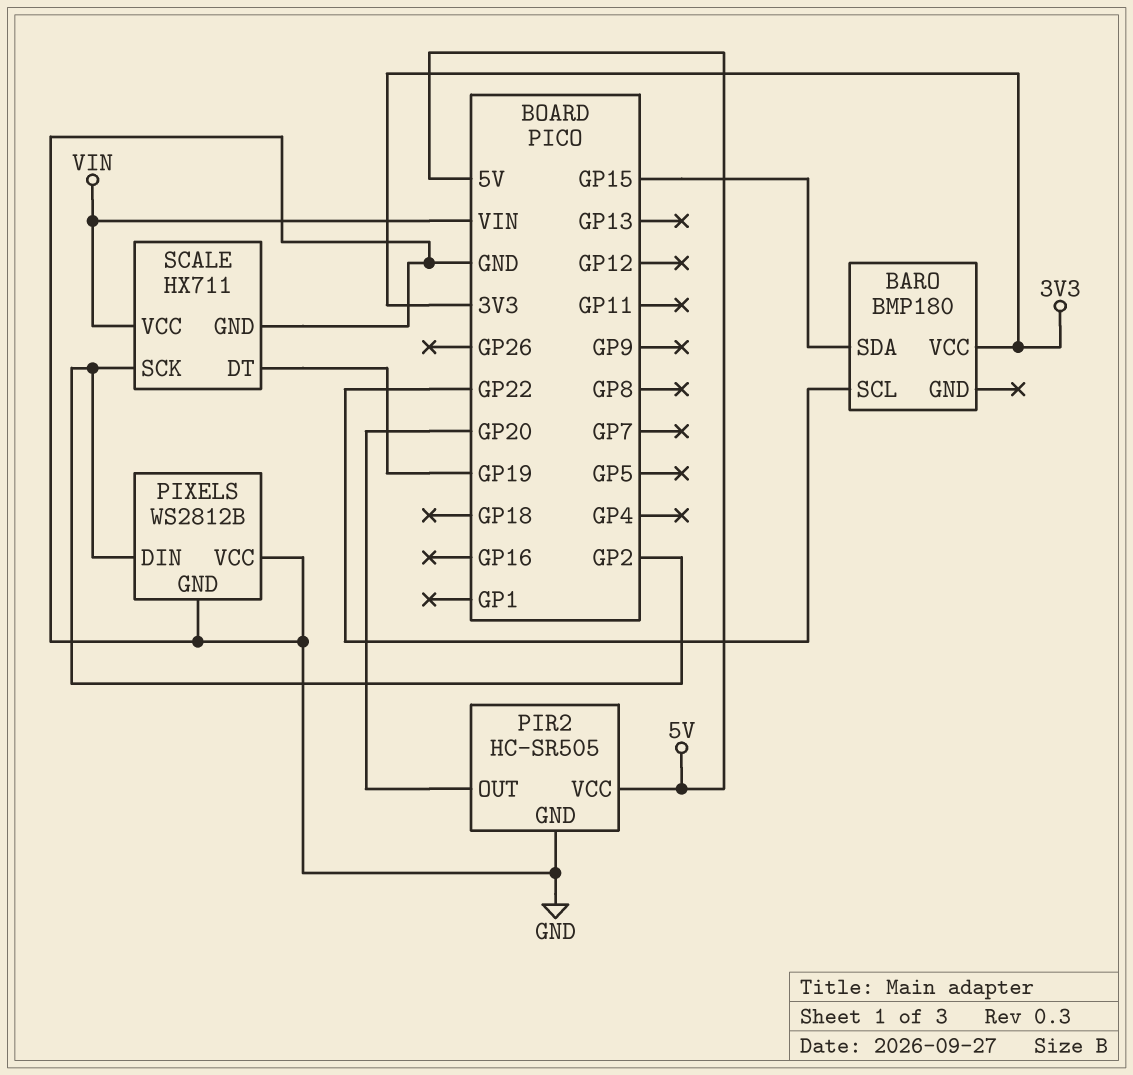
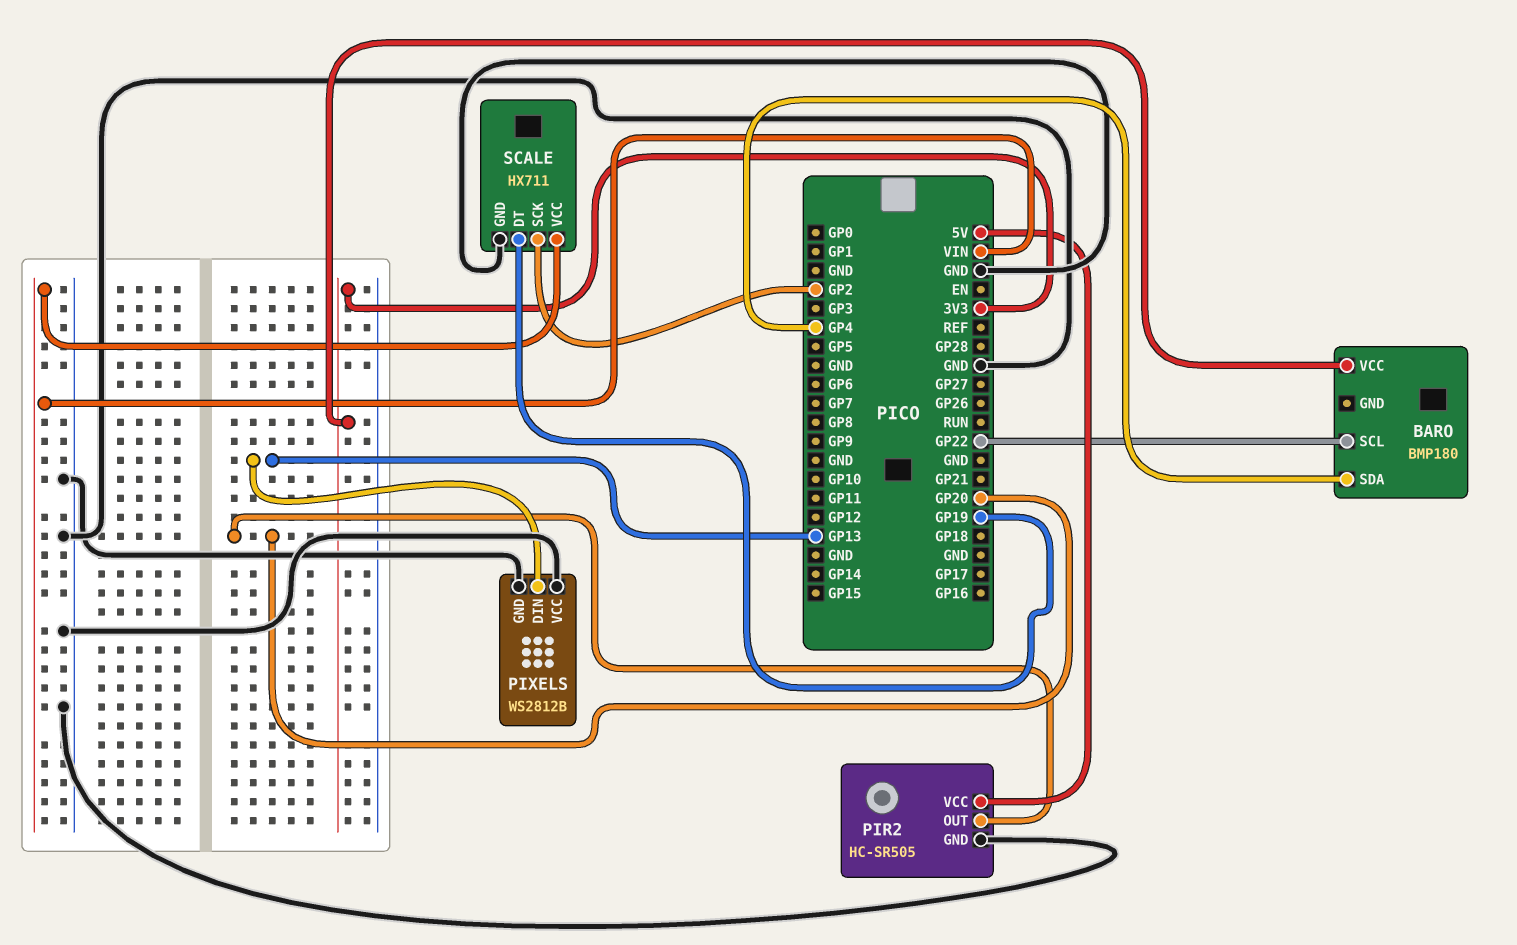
BARO pin SDA: GP15 -> GP4
PIXELS pin DIN: GP2 -> GP13

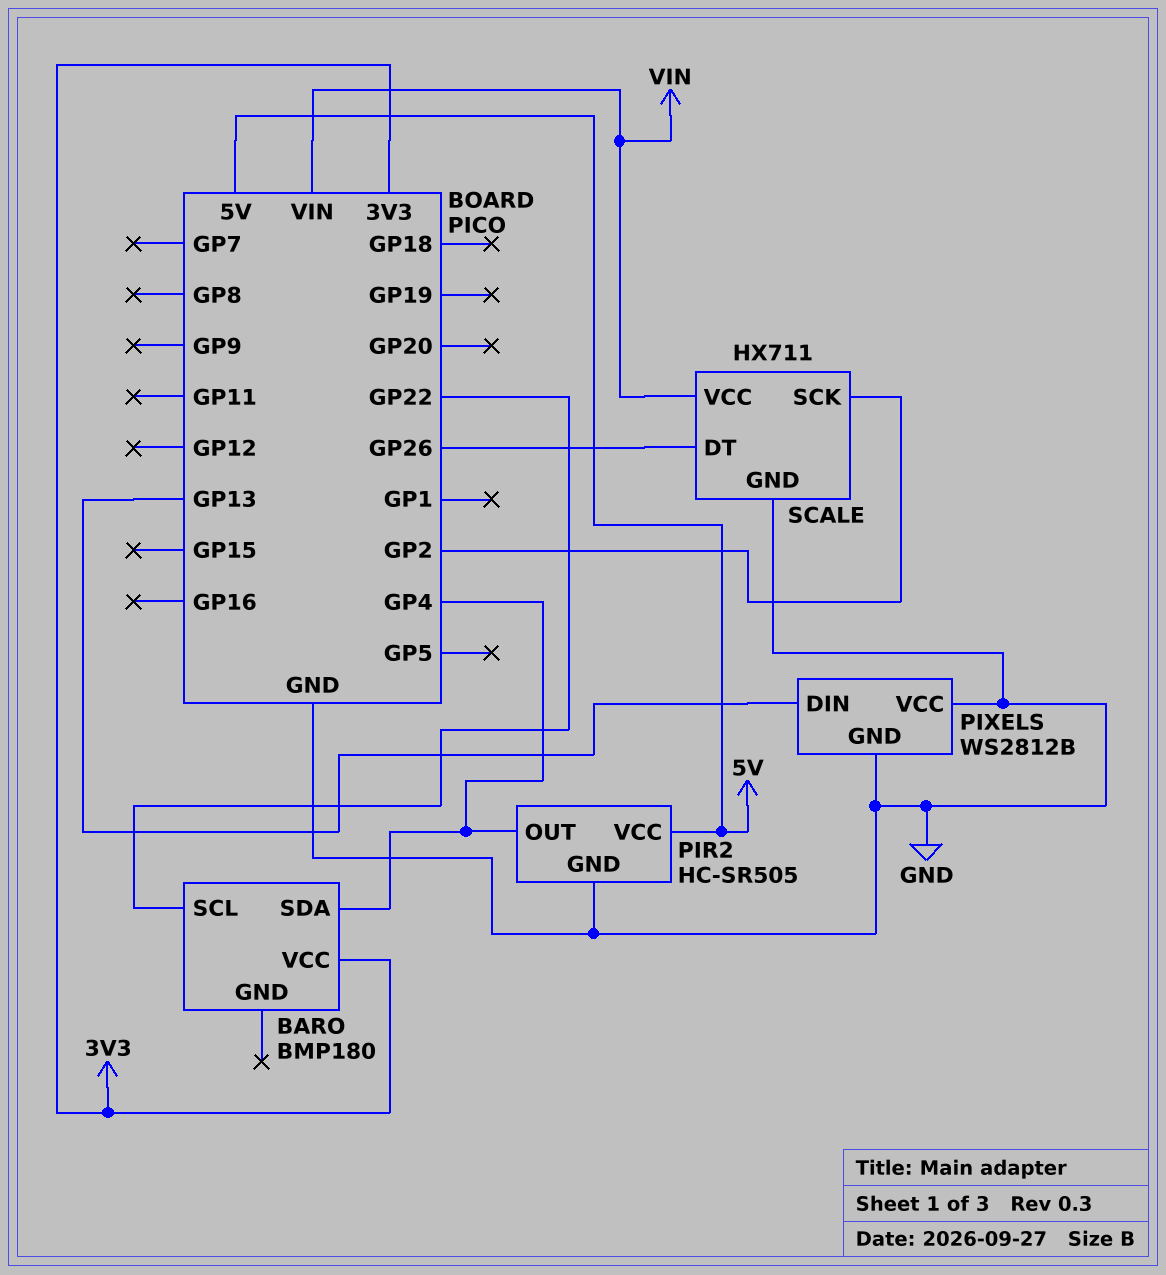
PIR2 pin OUT: GP20 -> GP4
SCALE pin DT: GP19 -> GP26

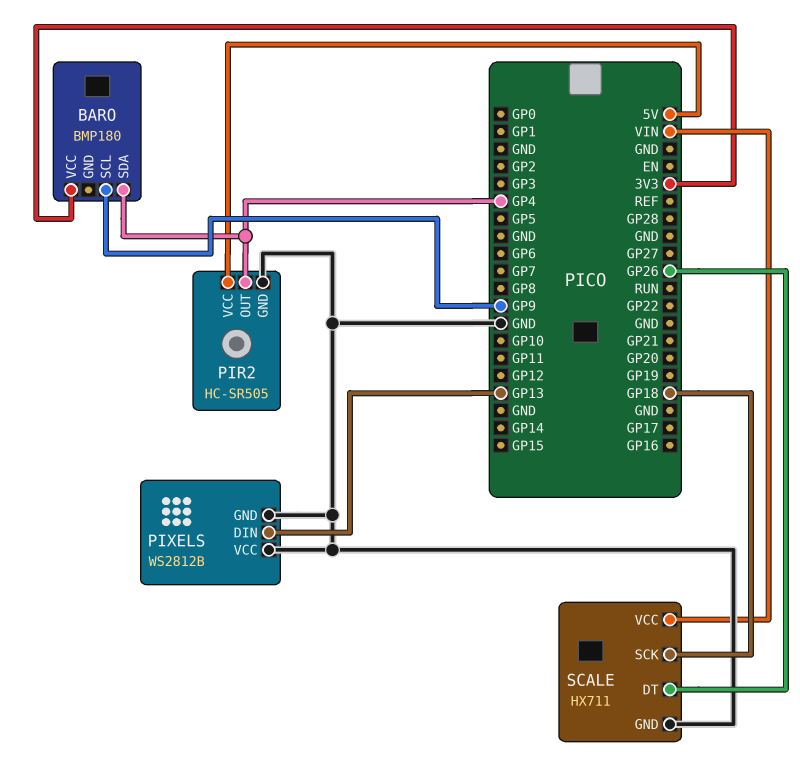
BARO pin SCL: GP22 -> GP9
SCALE pin SCK: GP2 -> GP18

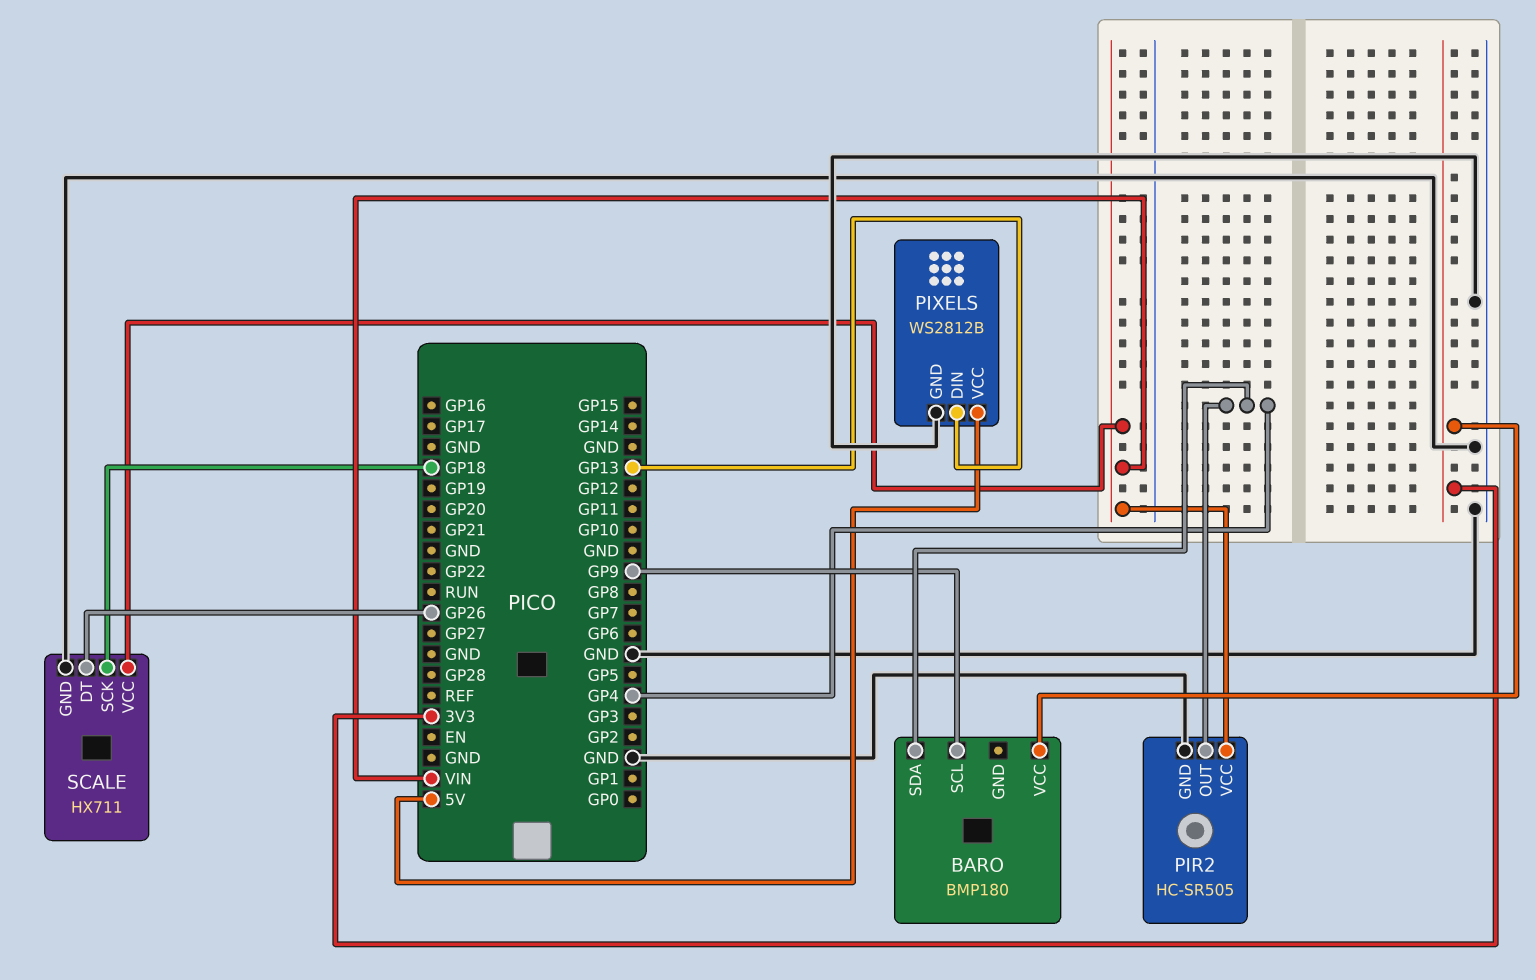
PIR2 pin VCC: 5V -> VIN
PIXELS pin VCC: GND -> 5V

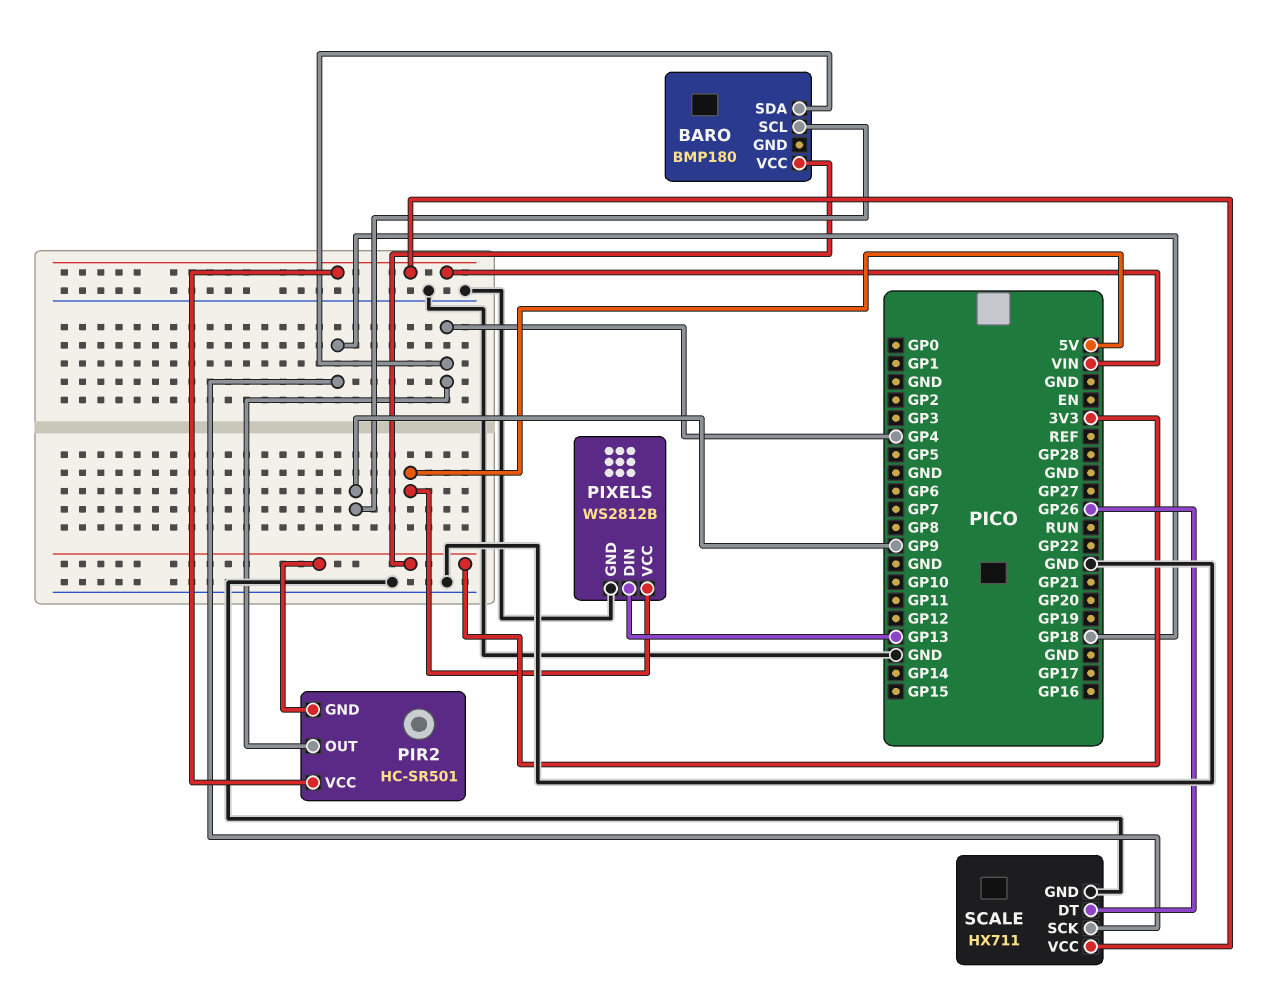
PIR2: HC-SR505 -> HC-SR501
PIR2 pin GND: GND -> 3V3

